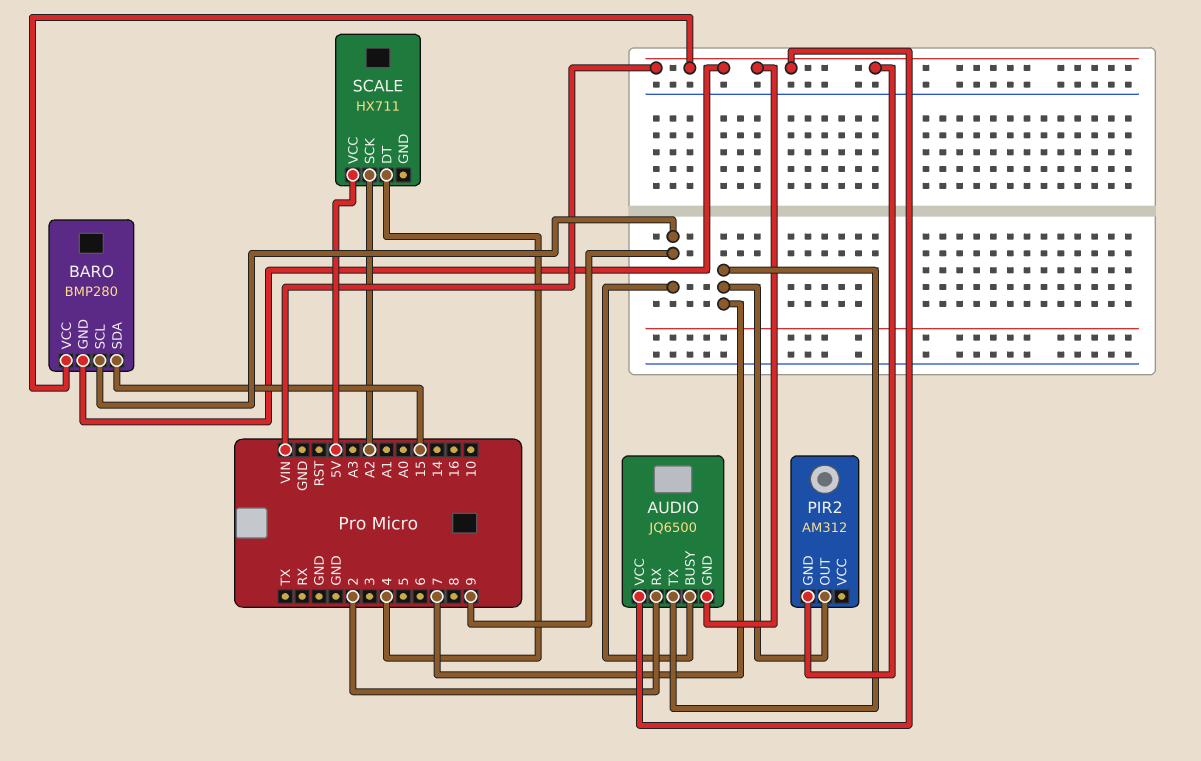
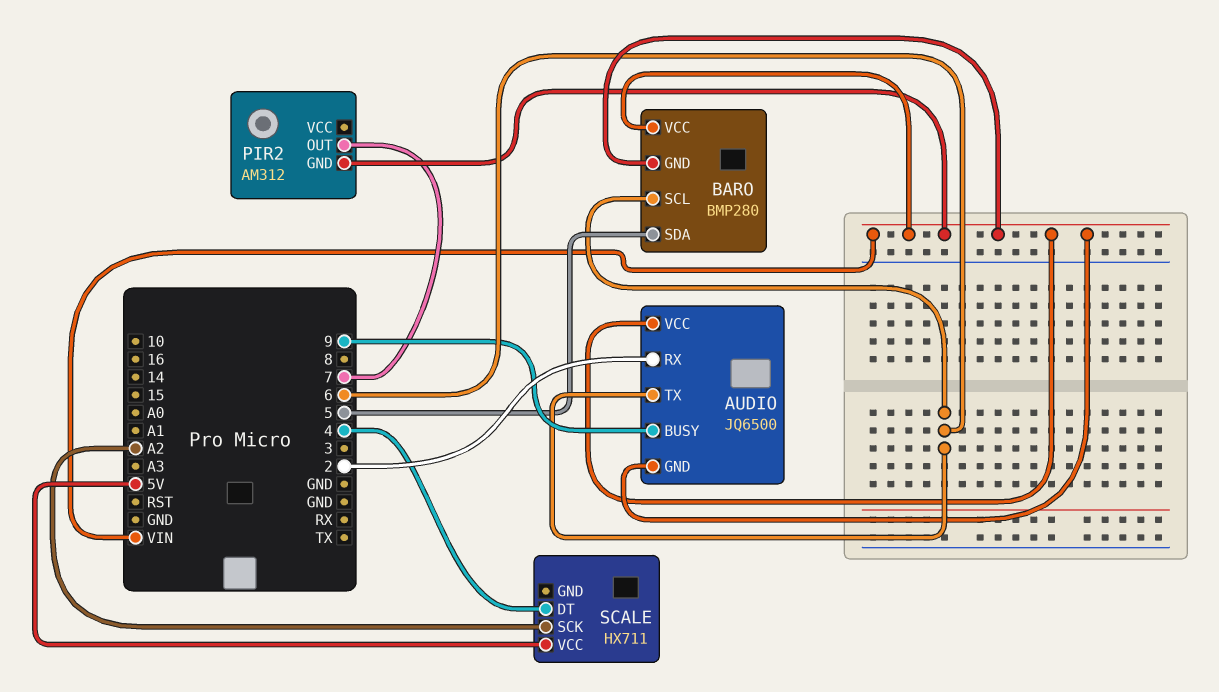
AUDIO pin TX: 7 -> 6
BARO pin SCL: 9 -> 6
BARO pin SDA: 15 -> 5

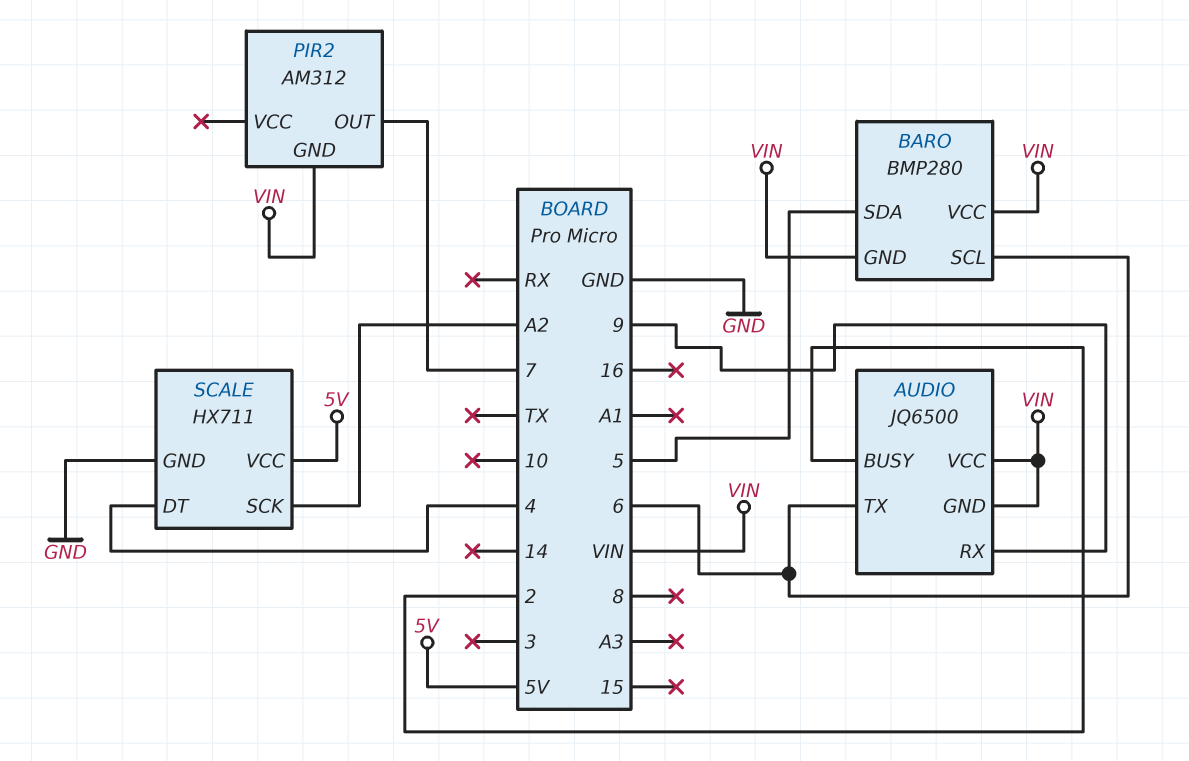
AUDIO pin BUSY: 9 -> 2
AUDIO pin RX: 2 -> 9
SCALE pin GND: none -> GND

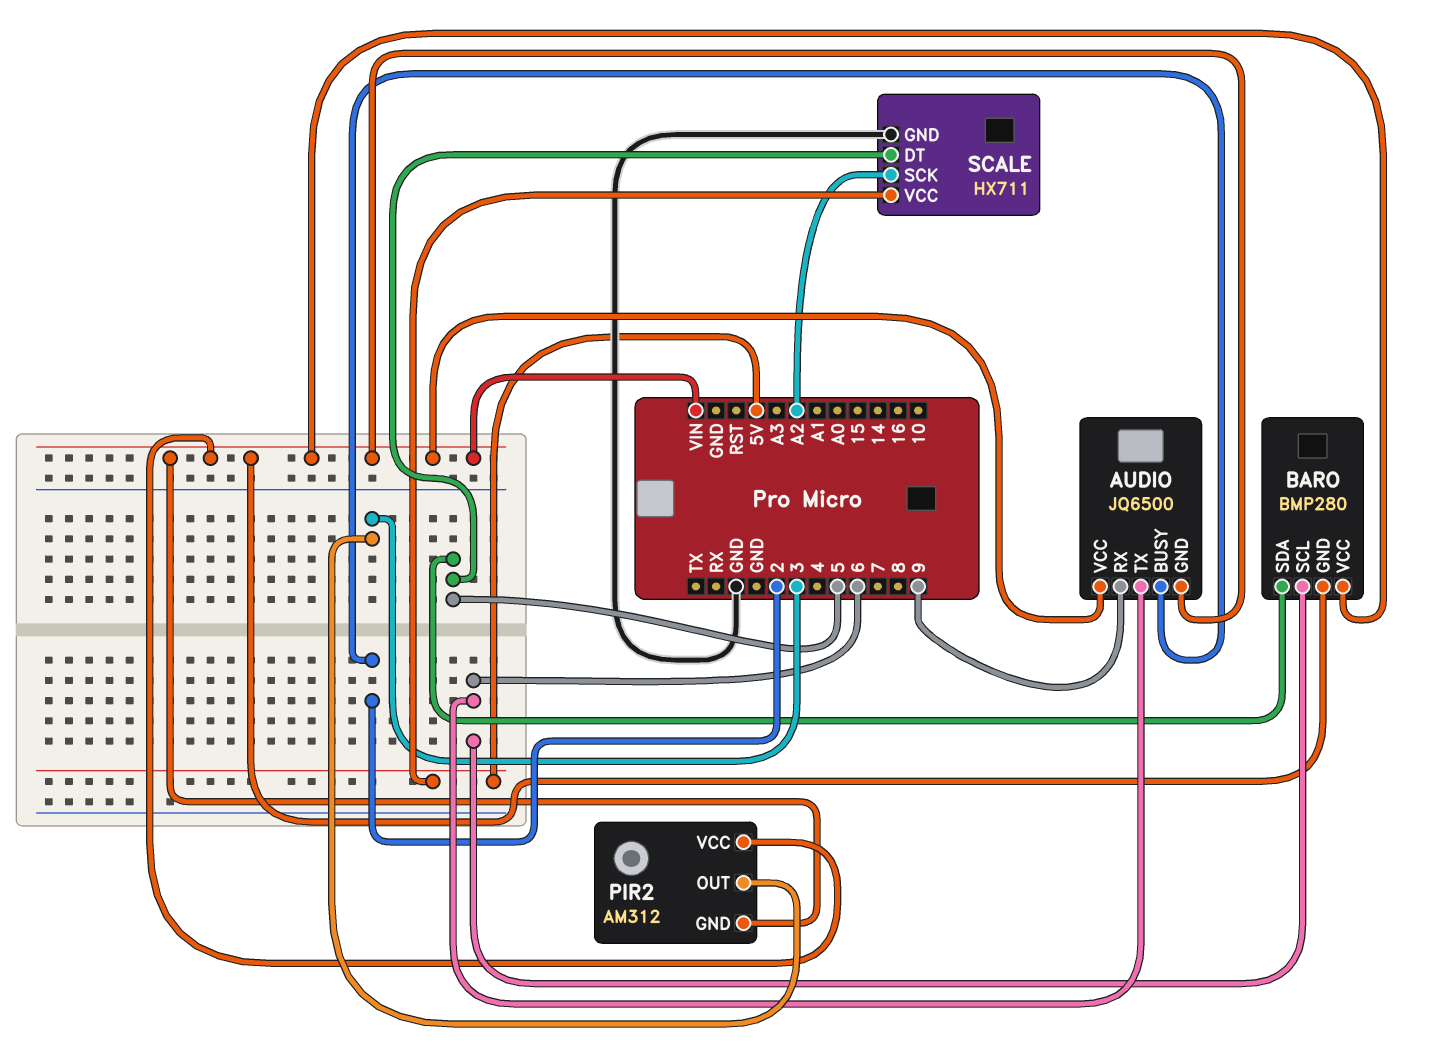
PIR2 pin OUT: 7 -> 3
PIR2 pin VCC: none -> VIN
SCALE pin DT: 4 -> 5

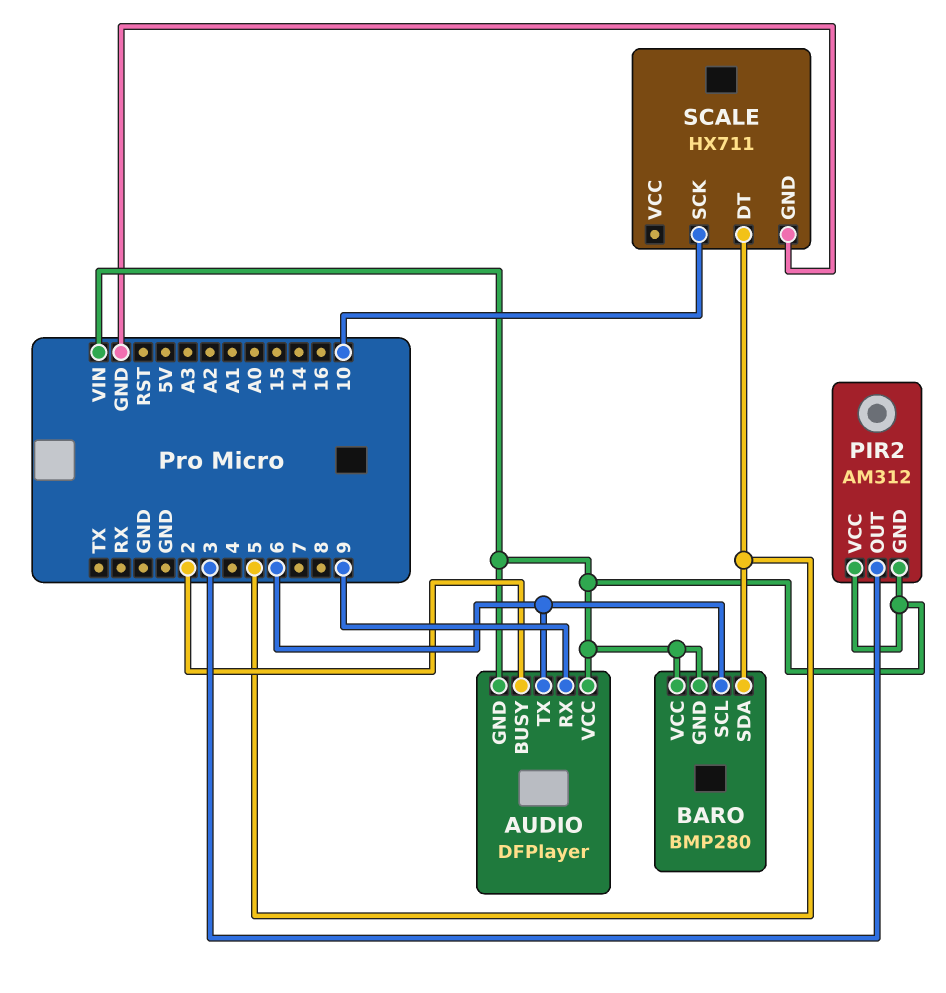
AUDIO: JQ6500 -> DFPlayer
SCALE pin SCK: A2 -> 10
SCALE pin VCC: 5V -> none

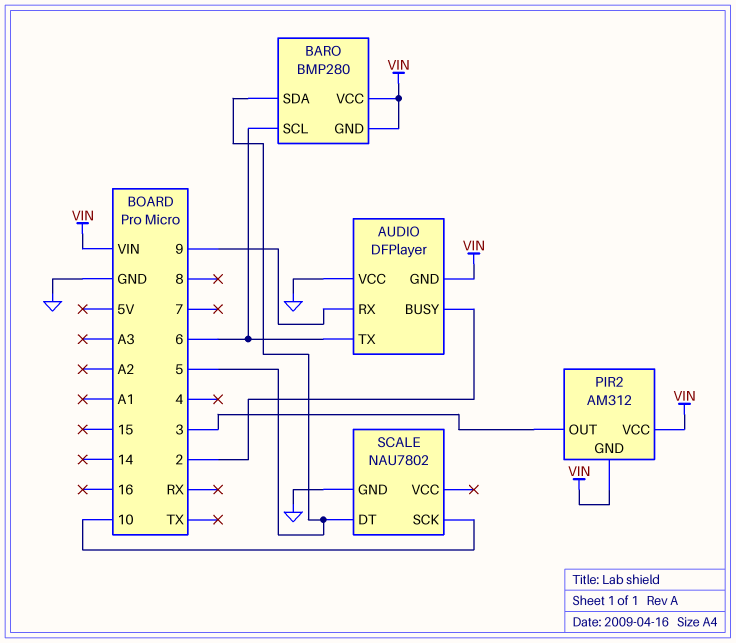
AUDIO pin VCC: VIN -> GND
SCALE: HX711 -> NAU7802

